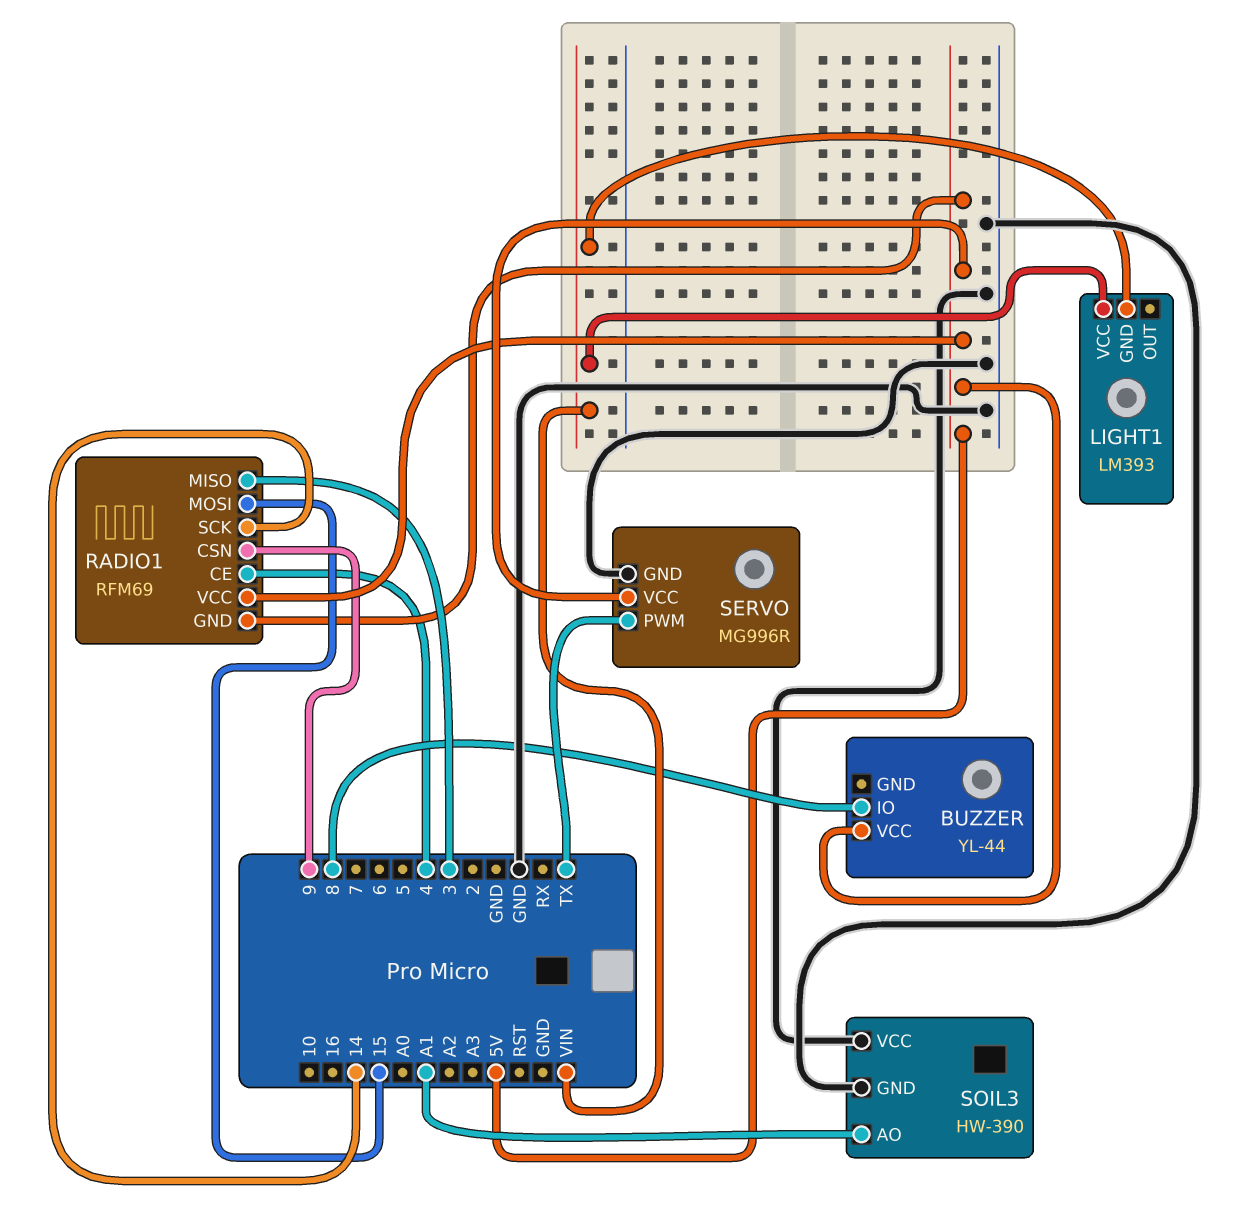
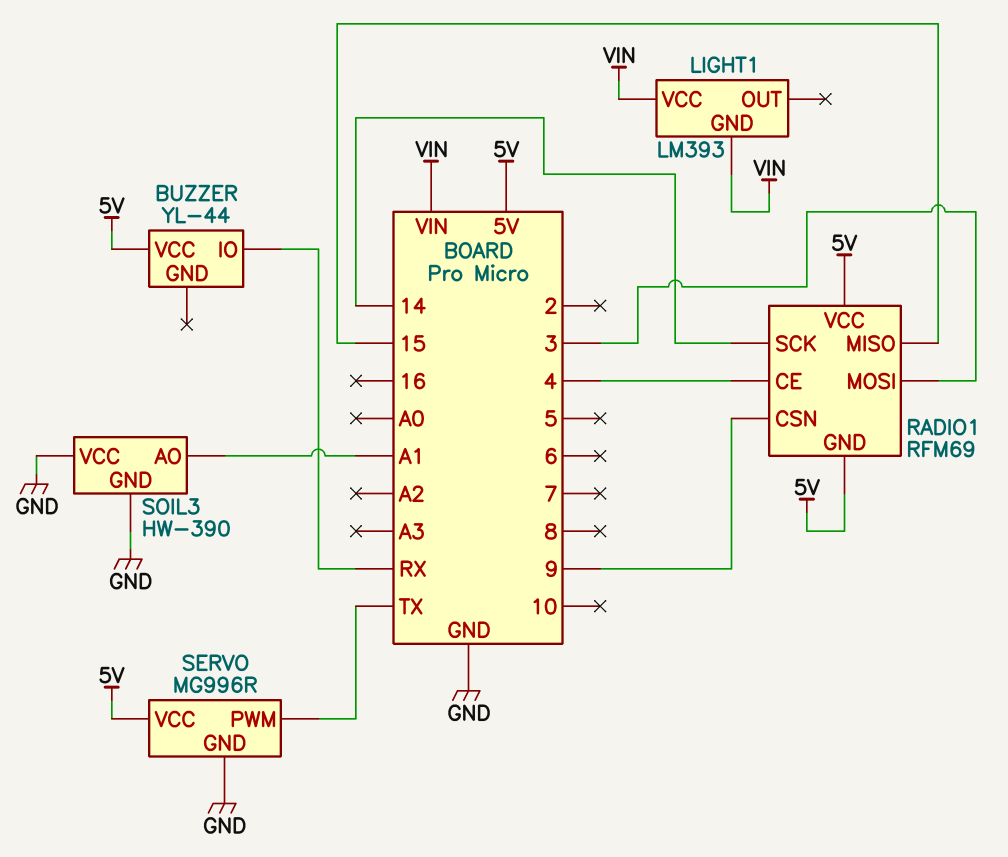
BUZZER pin IO: 8 -> RX
RADIO1 pin MISO: 3 -> 15
RADIO1 pin MOSI: 15 -> 3

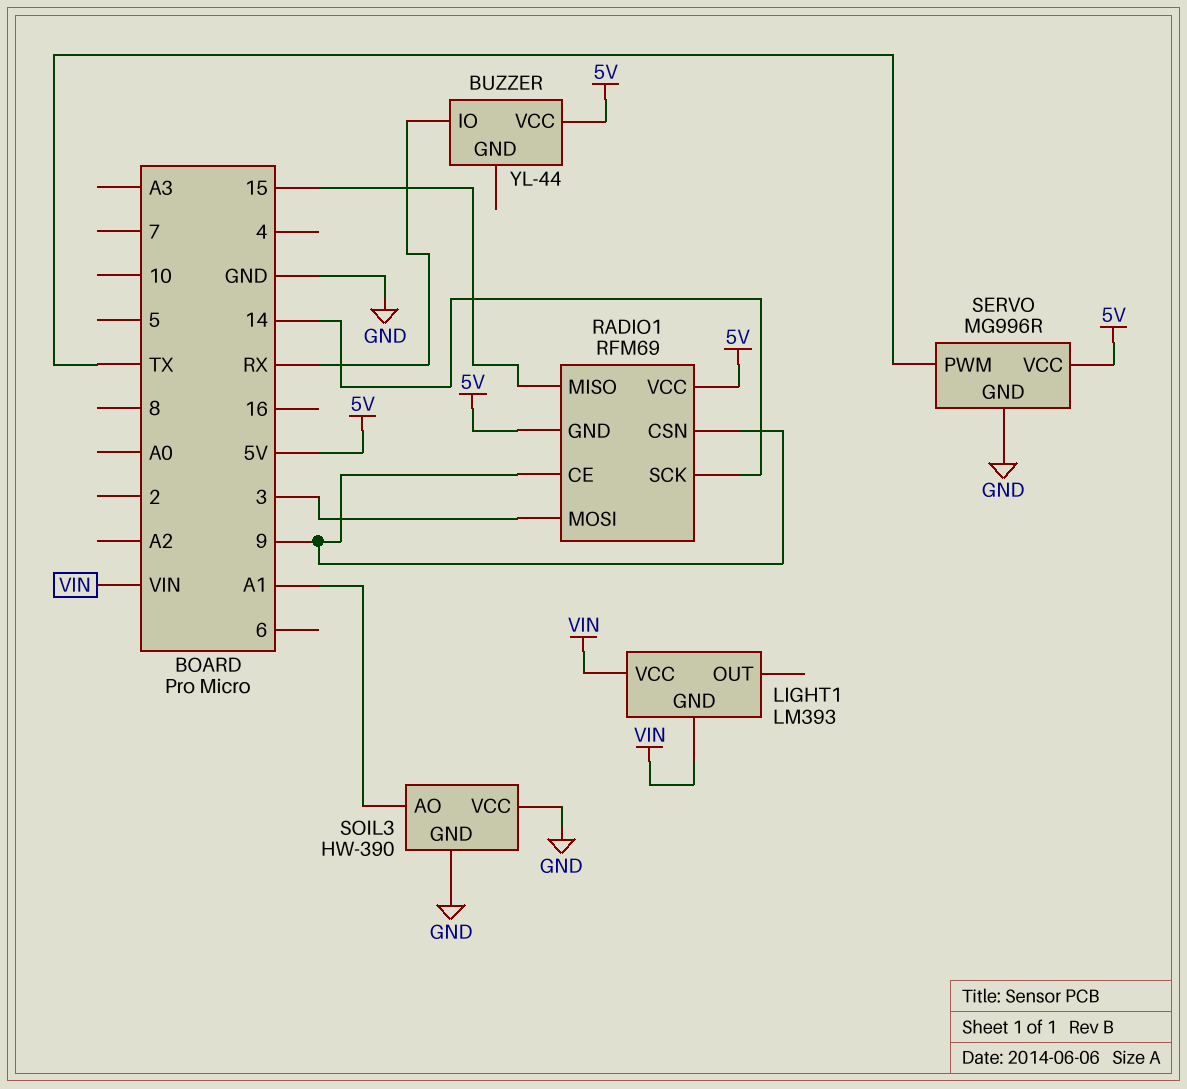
RADIO1 pin CE: 4 -> 9

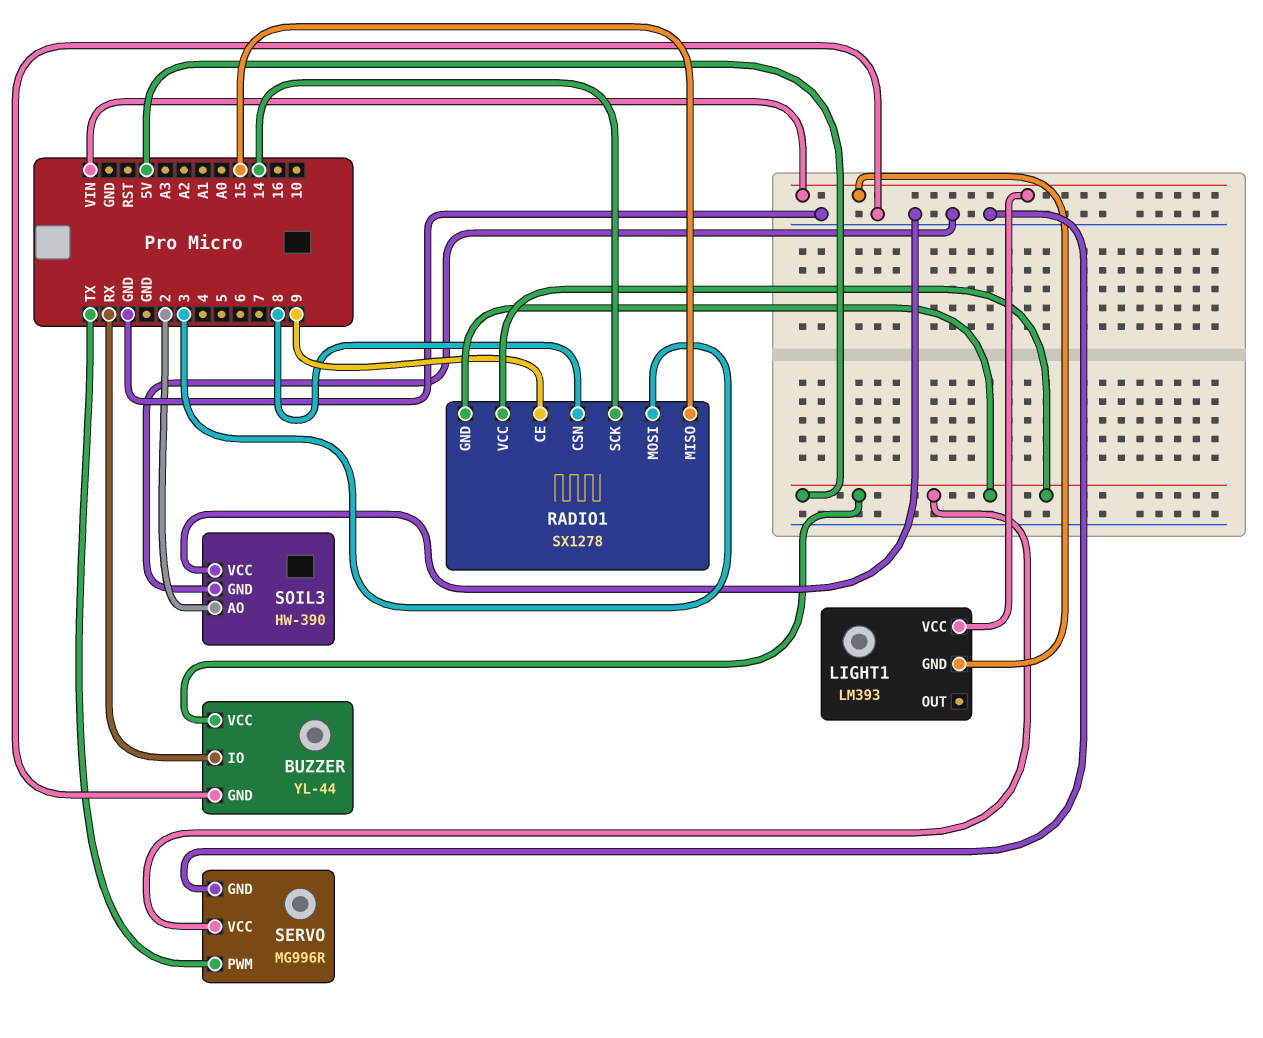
BUZZER pin GND: none -> GND
RADIO1: RFM69 -> SX1278
RADIO1 pin CSN: 9 -> 8
SOIL3 pin AO: A1 -> 2

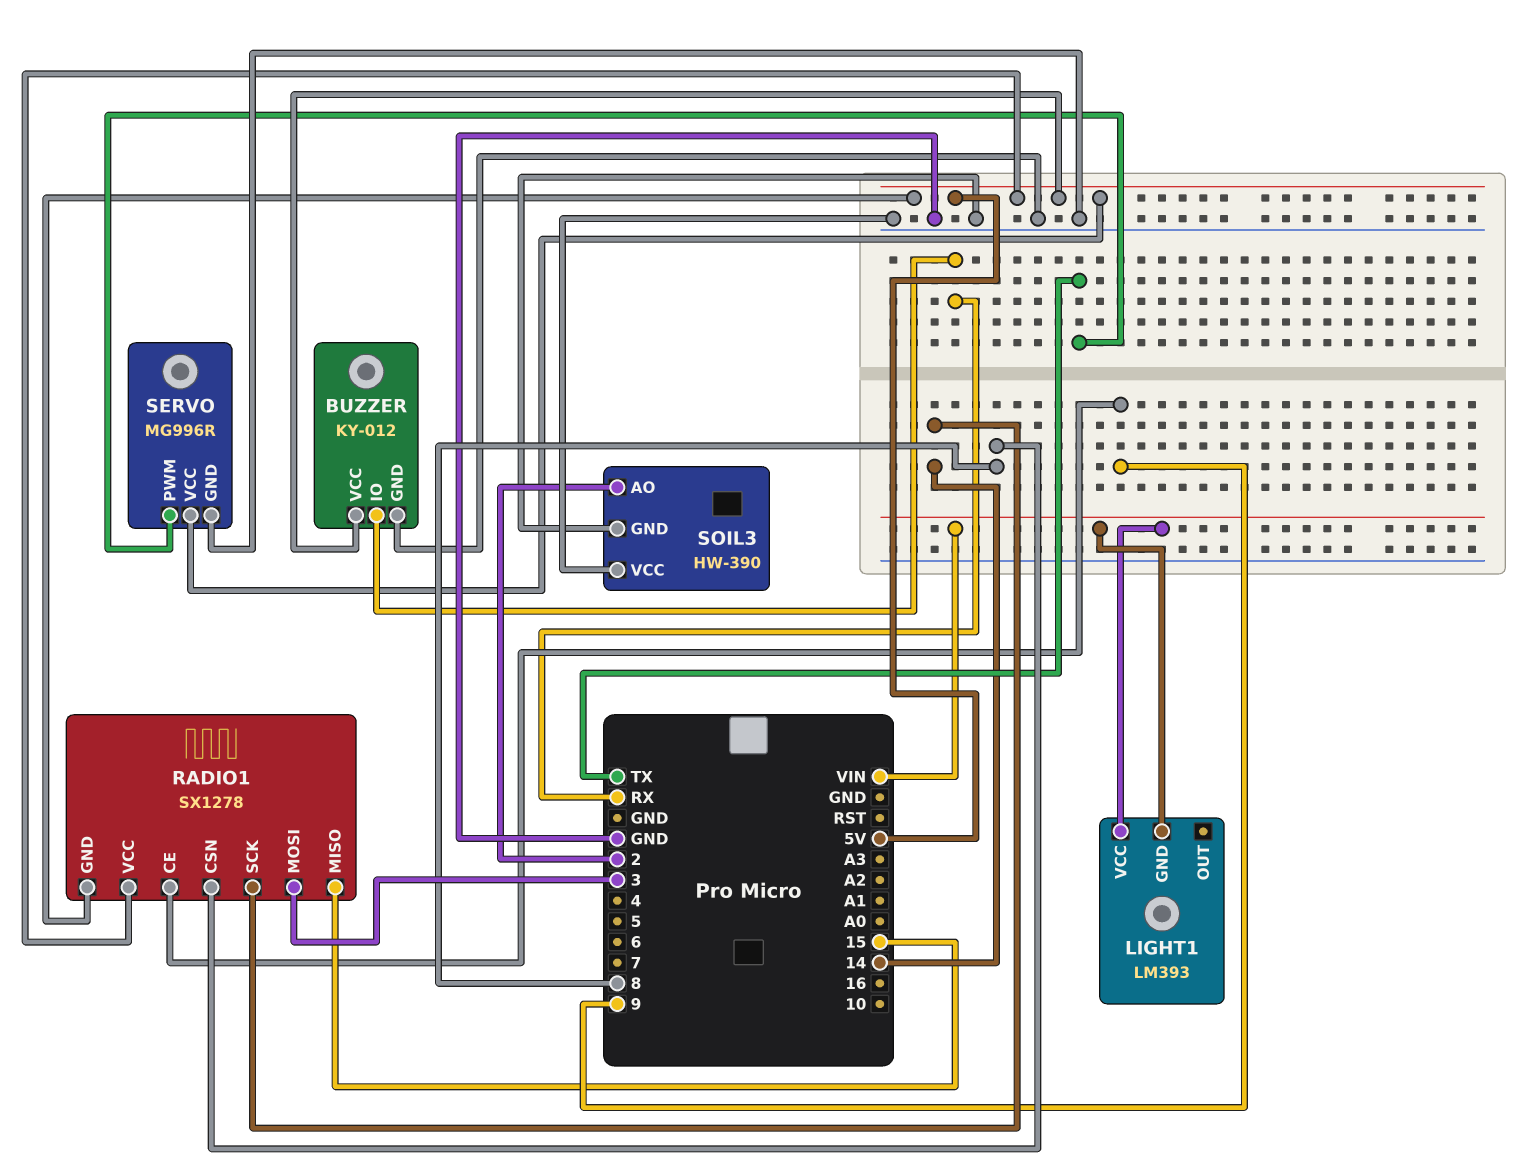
BUZZER: YL-44 -> KY-012

